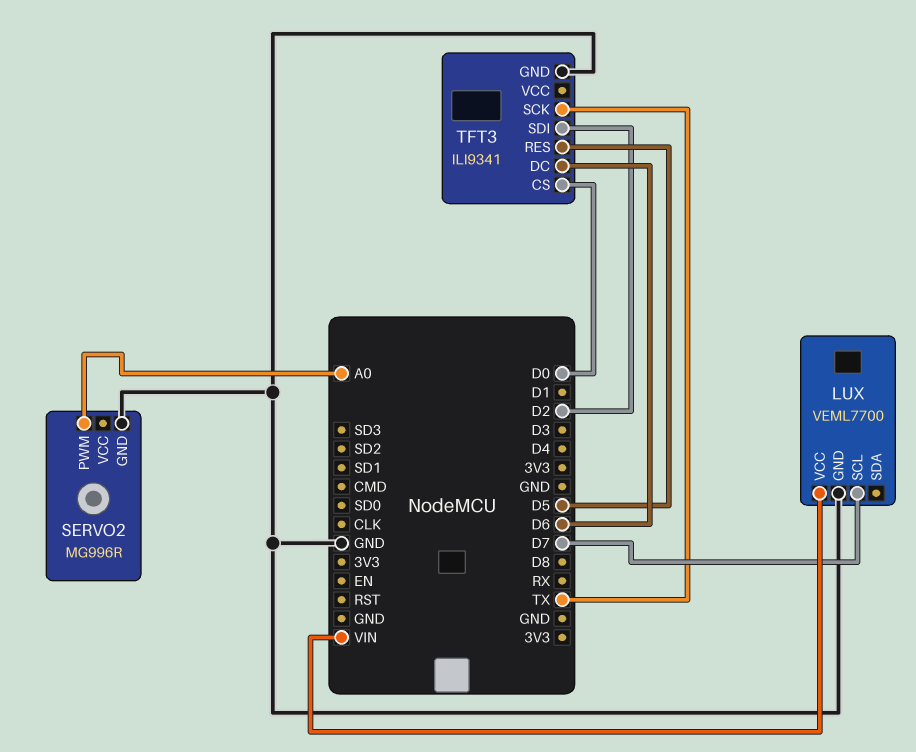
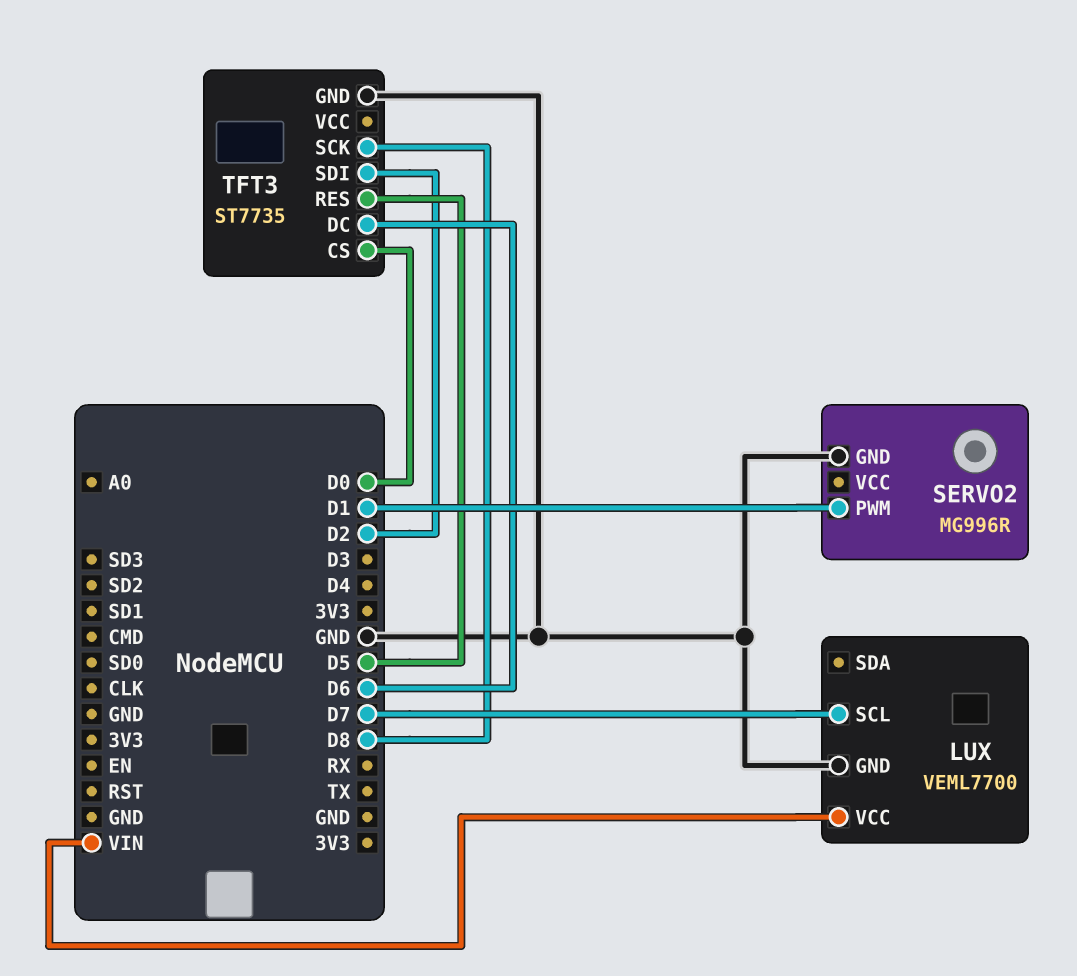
SERVO2 pin PWM: A0 -> D1
TFT3: ILI9341 -> ST7735
TFT3 pin SCK: TX -> D8

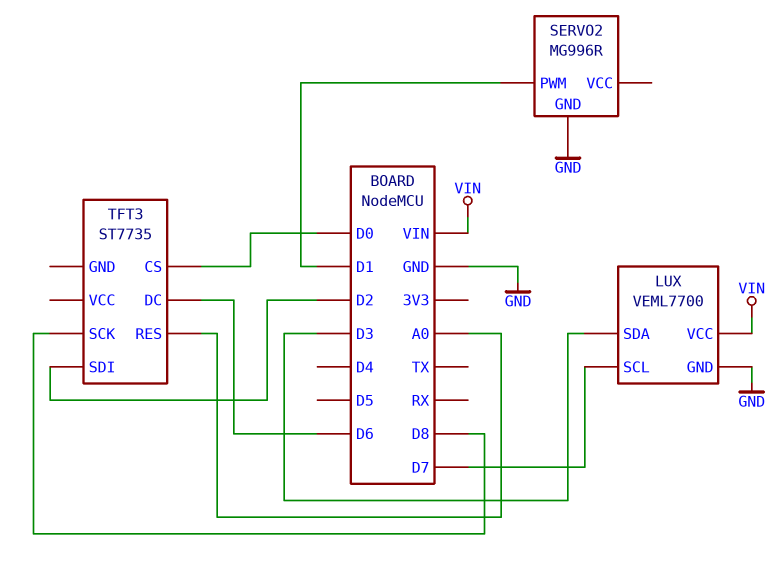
LUX pin SDA: none -> D3
TFT3 pin GND: GND -> none
TFT3 pin RES: D5 -> A0

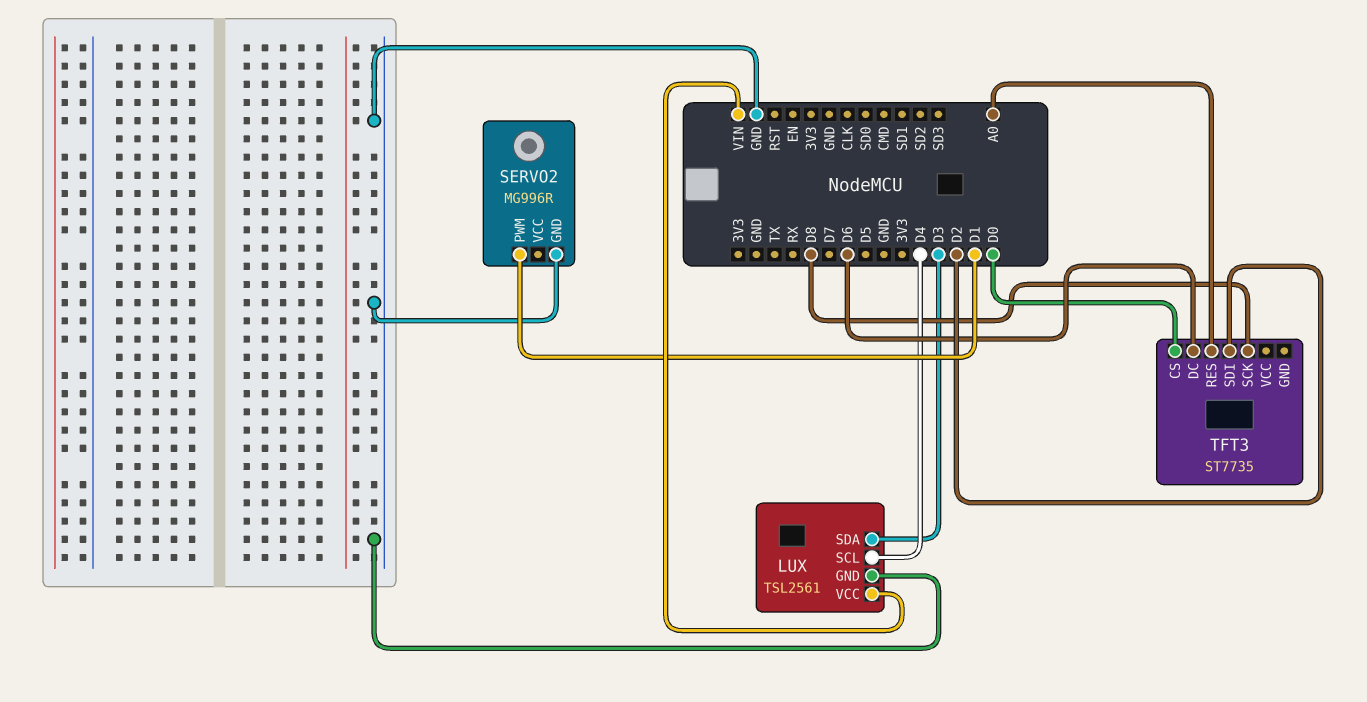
LUX: VEML7700 -> TSL2561
LUX pin SCL: D7 -> D4

